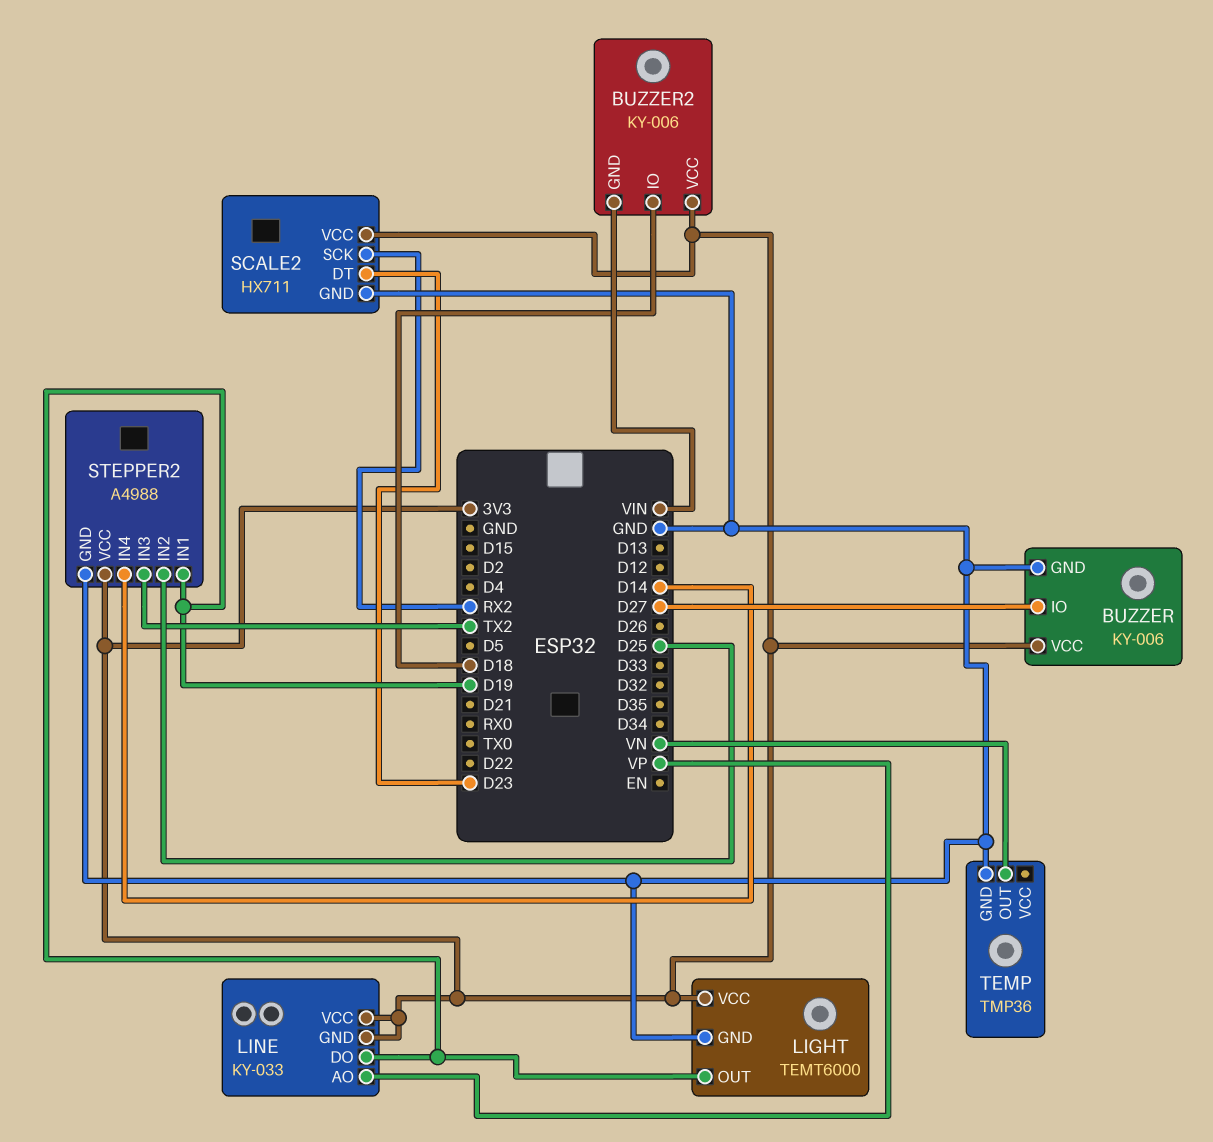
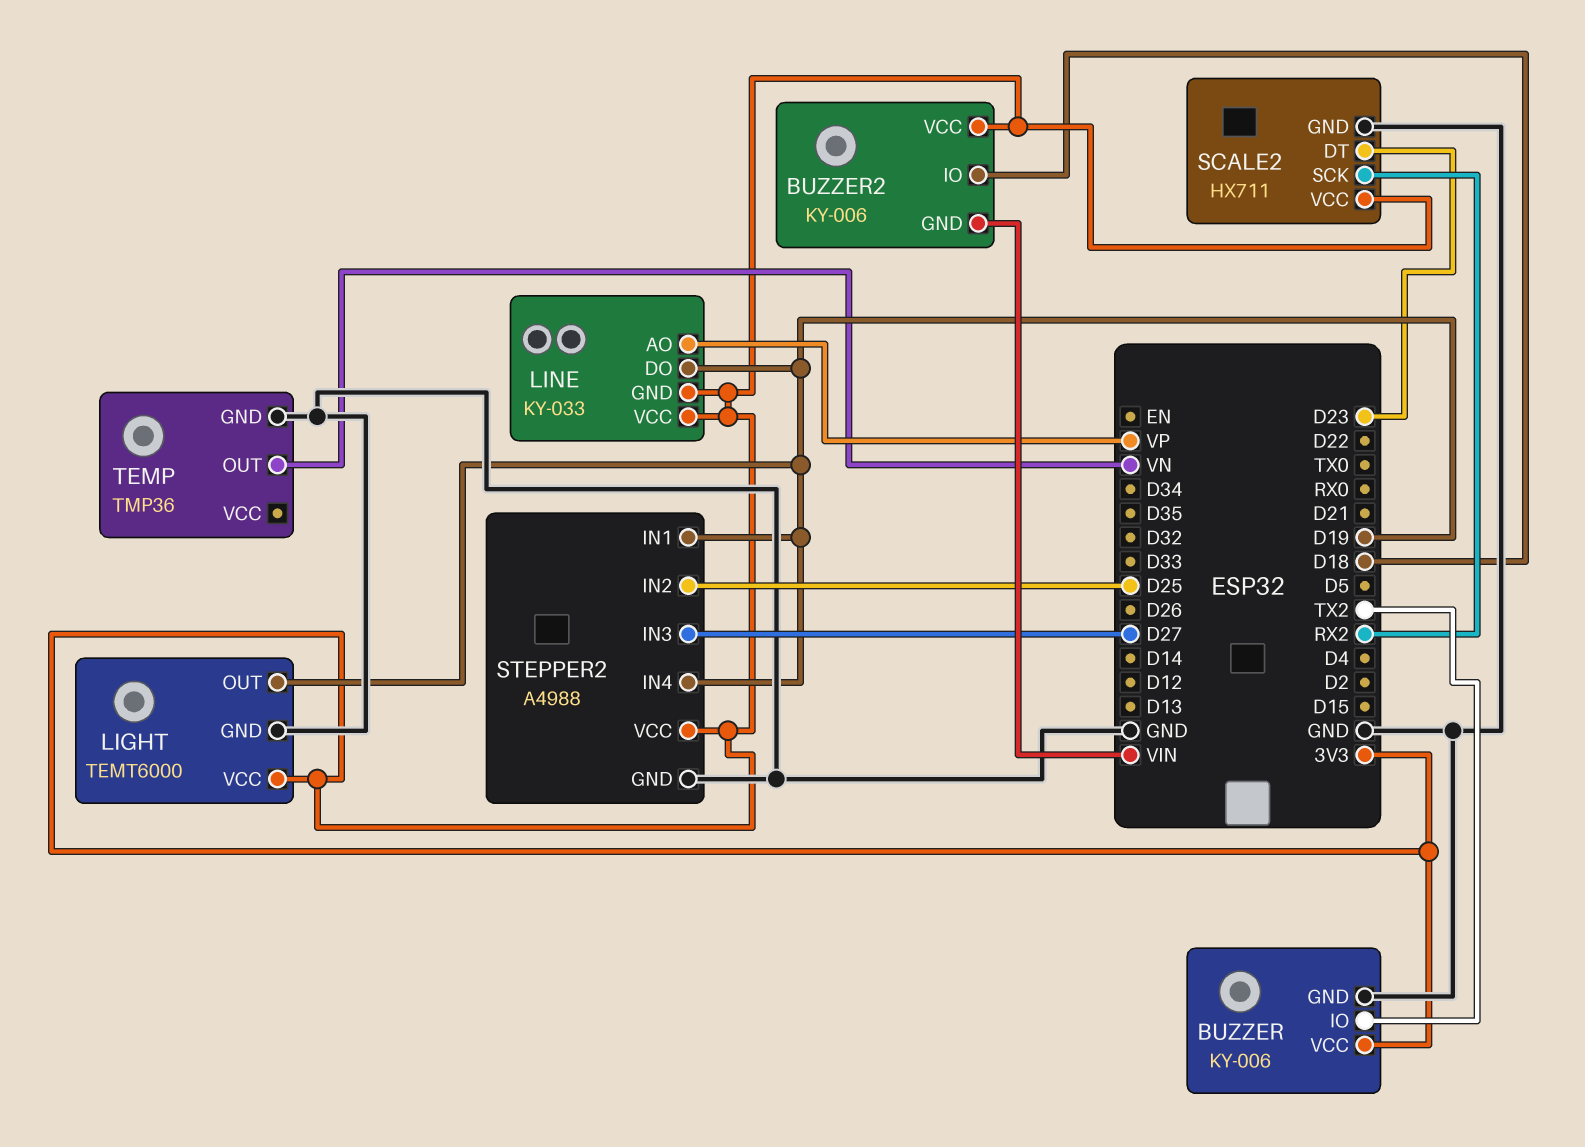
BUZZER pin IO: D27 -> TX2
STEPPER2 pin IN3: TX2 -> D27
STEPPER2 pin IN4: D14 -> D19

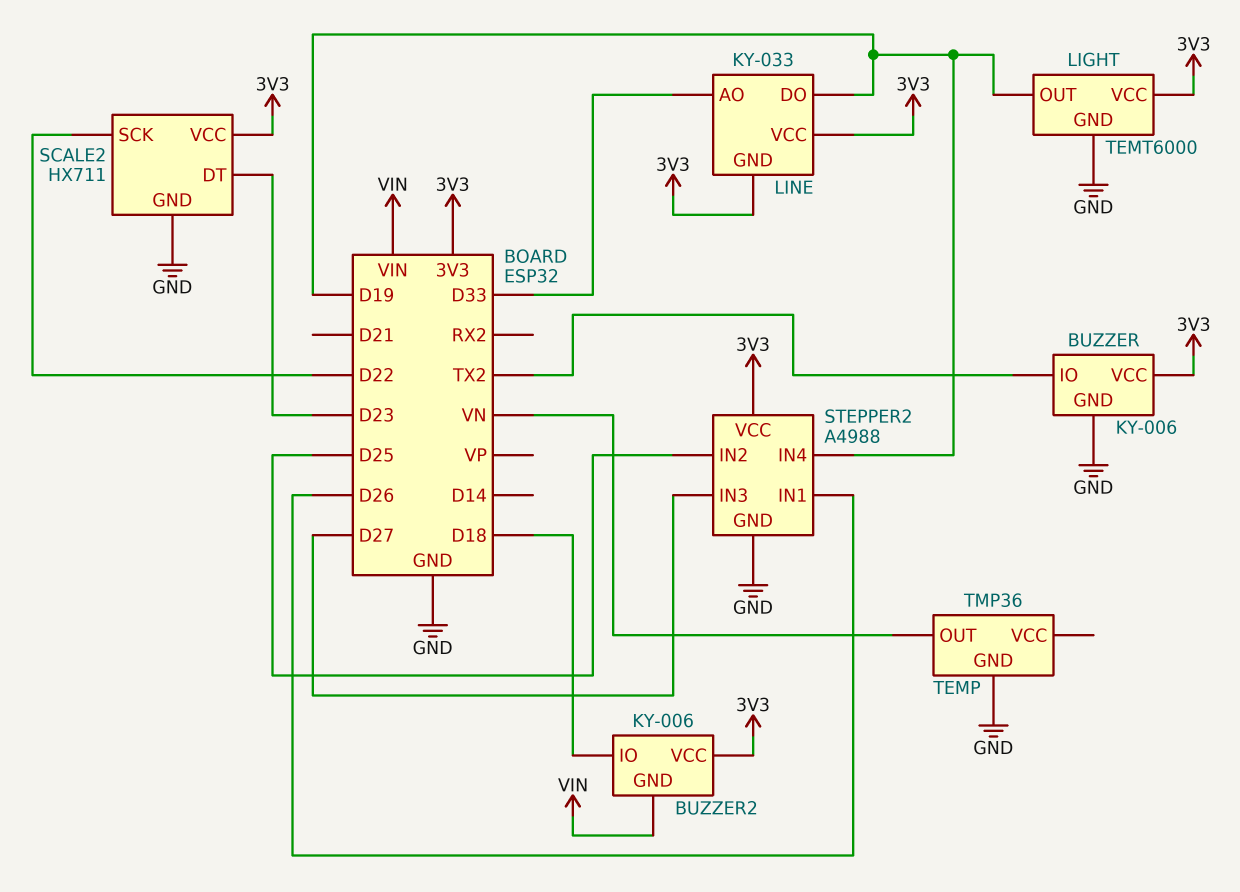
LINE pin AO: VP -> D33
SCALE2 pin SCK: RX2 -> D22
STEPPER2 pin IN1: D19 -> D26

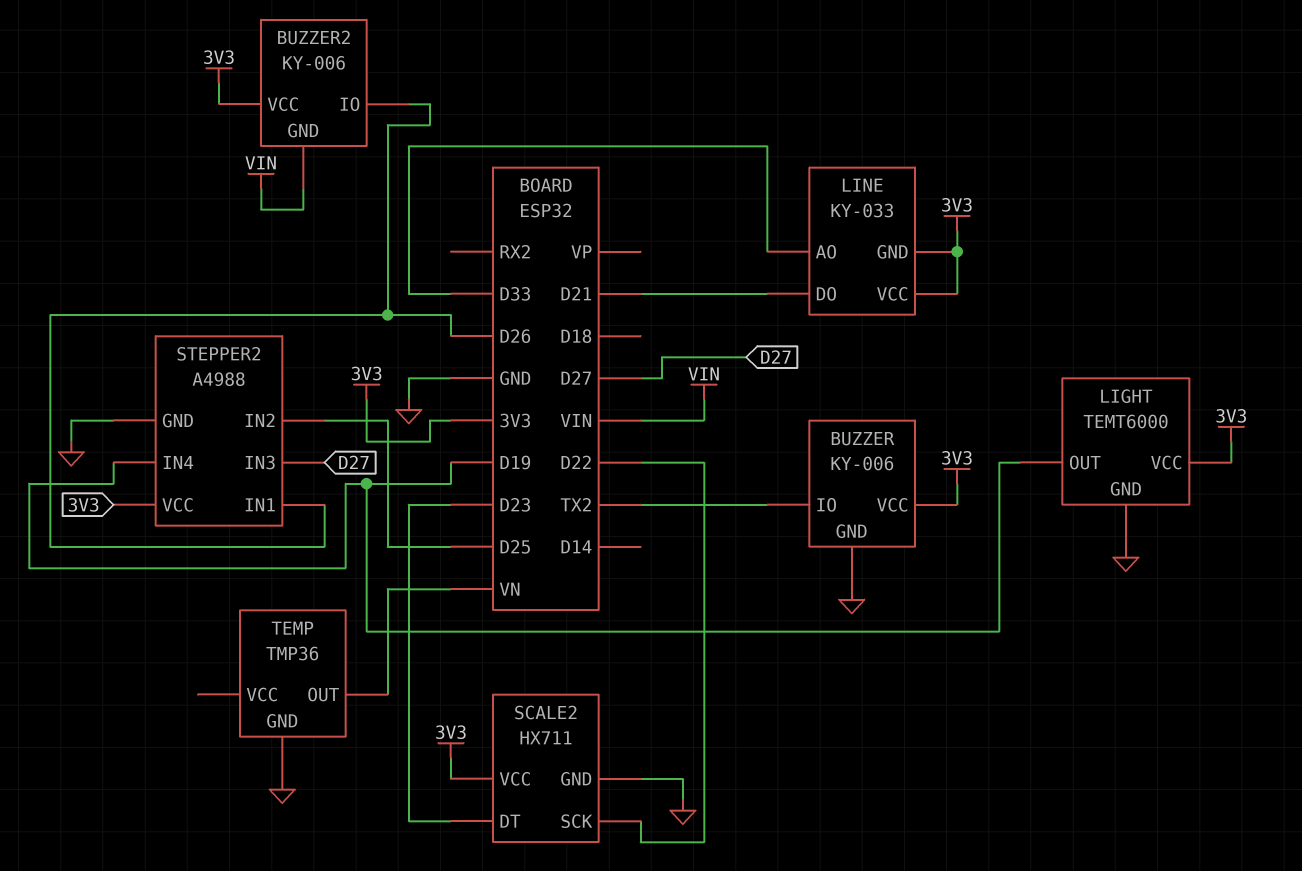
BUZZER2 pin IO: D18 -> D26
LINE pin DO: D19 -> D21

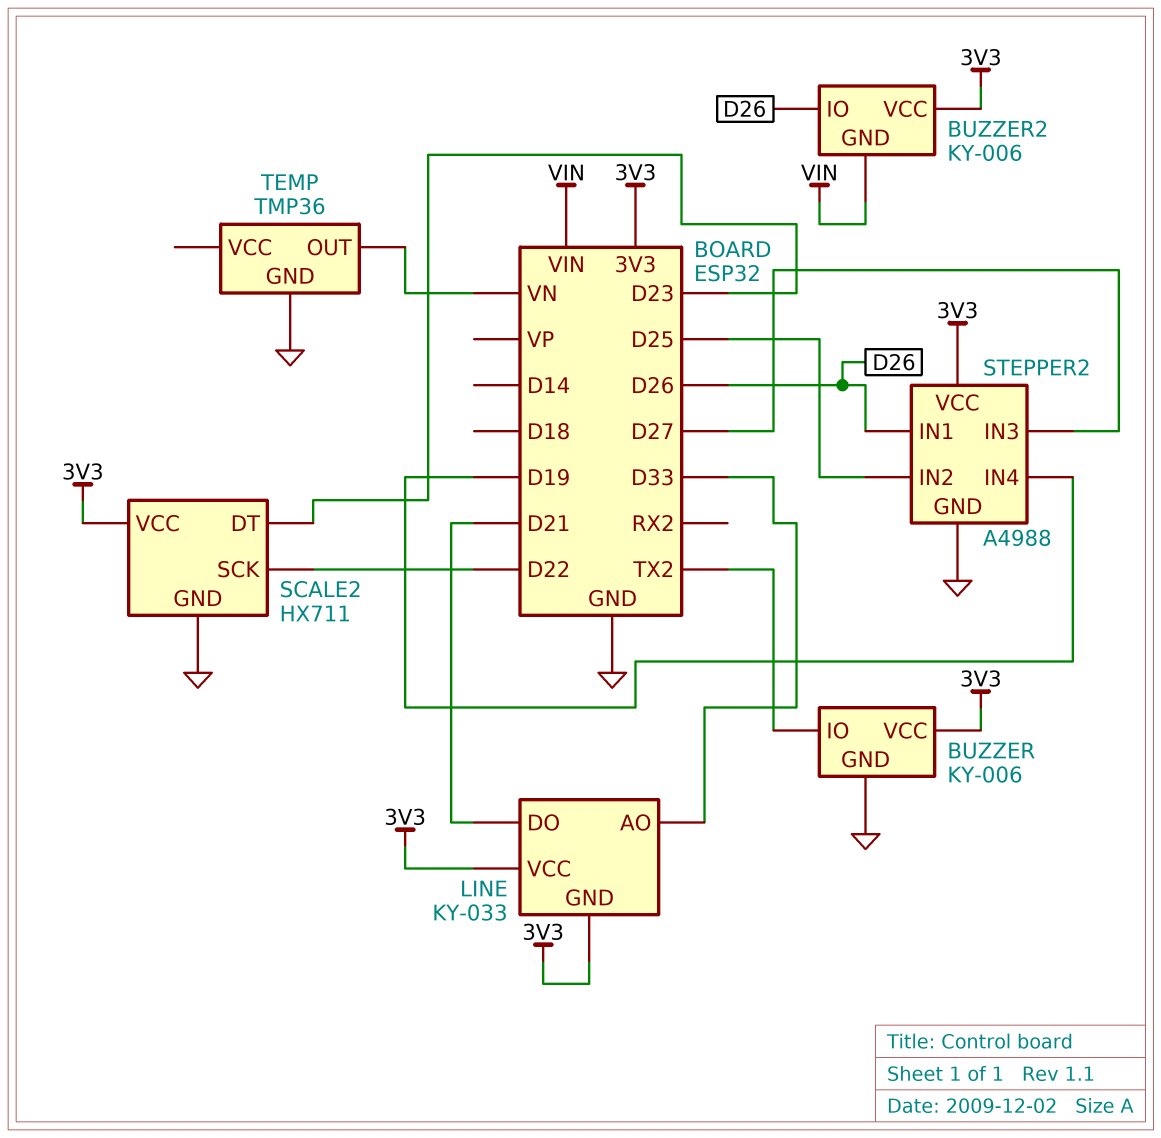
LIGHT: TEMT6000 -> none
LIGHT pin GND: GND -> none
LIGHT pin OUT: D19 -> none
LIGHT pin VCC: 3V3 -> none

